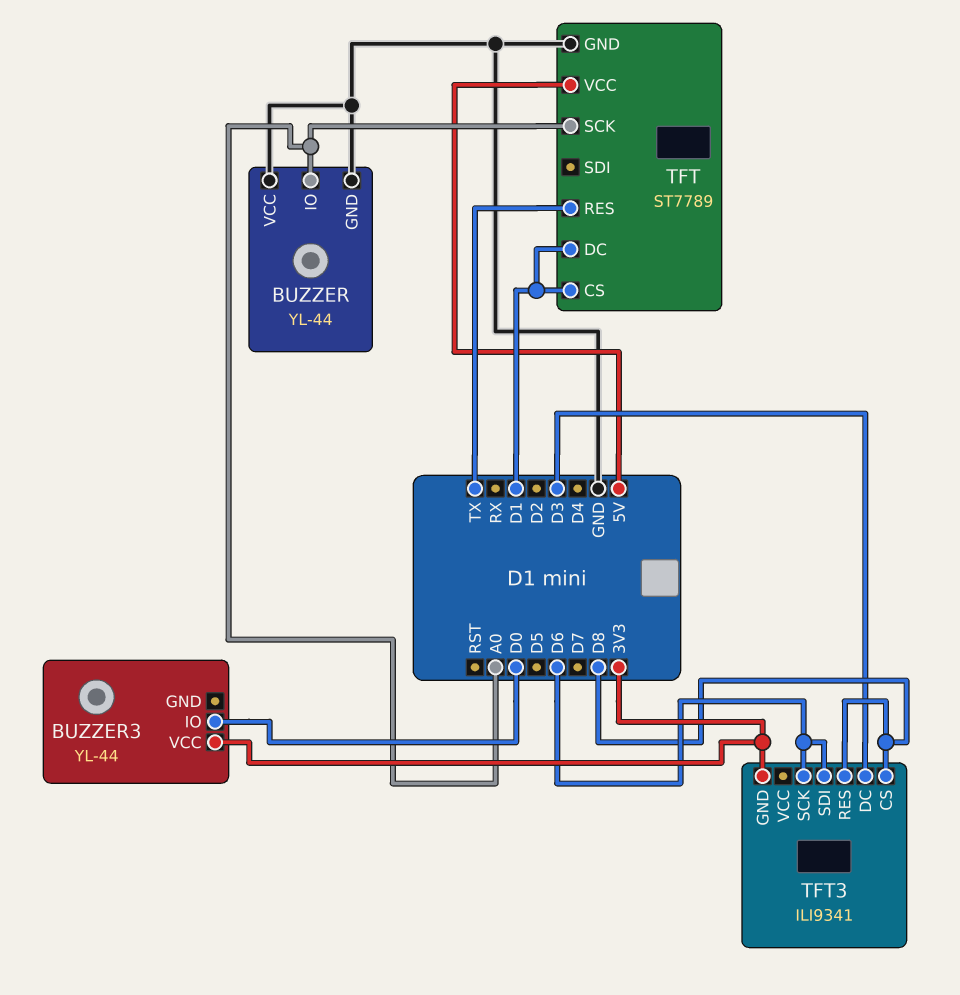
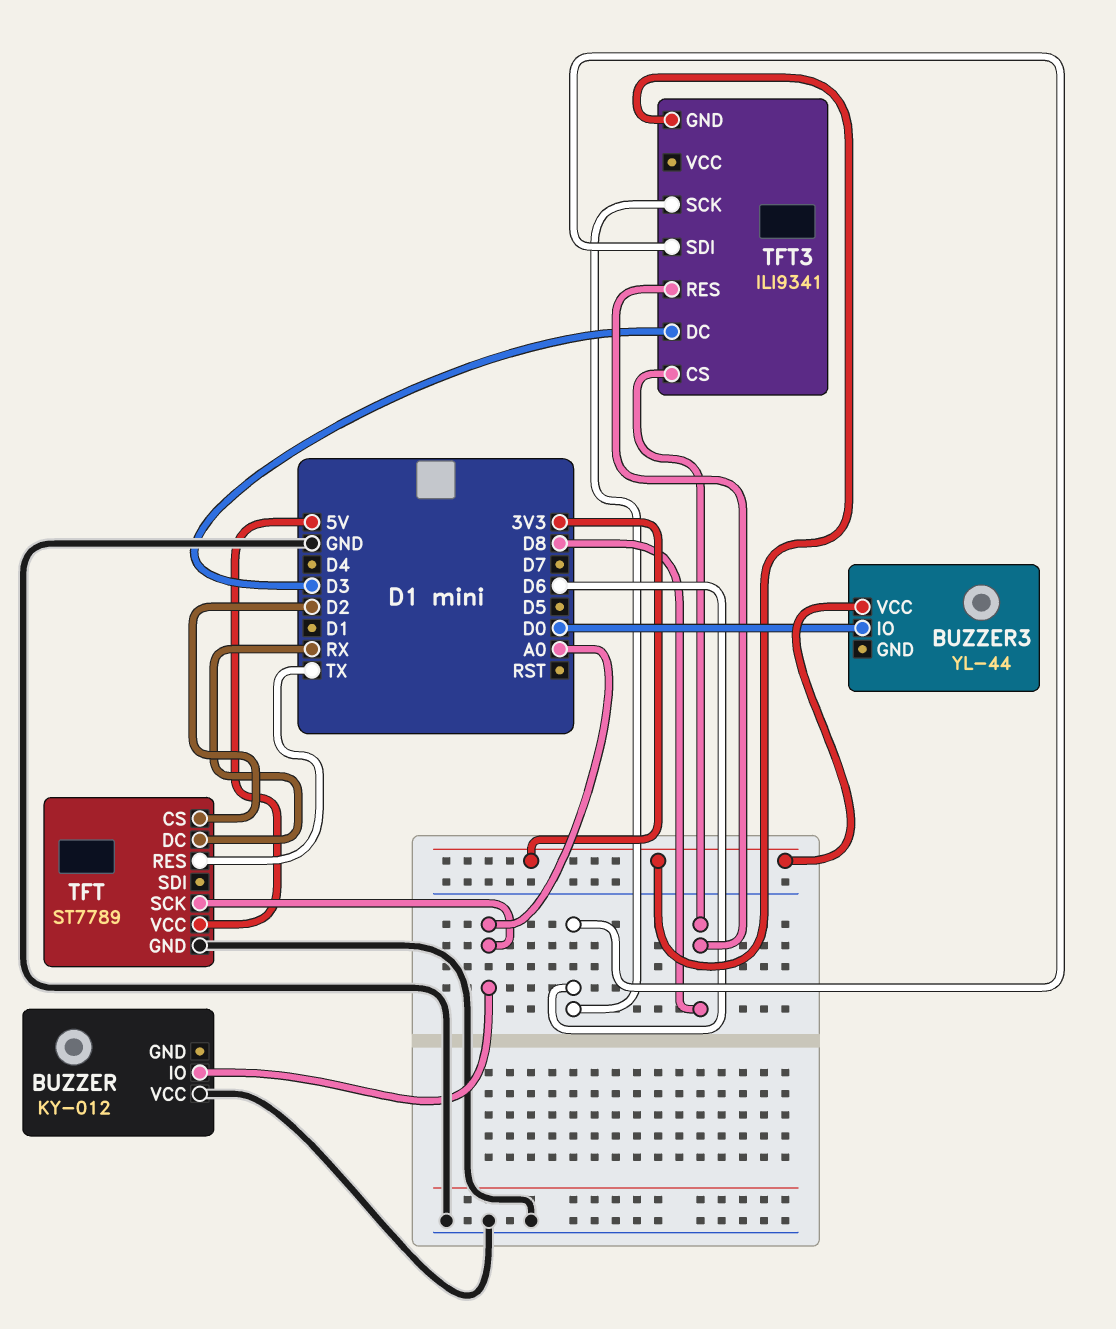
BUZZER: YL-44 -> KY-012
BUZZER pin GND: GND -> none
TFT pin CS: D1 -> D2
TFT pin DC: D1 -> RX

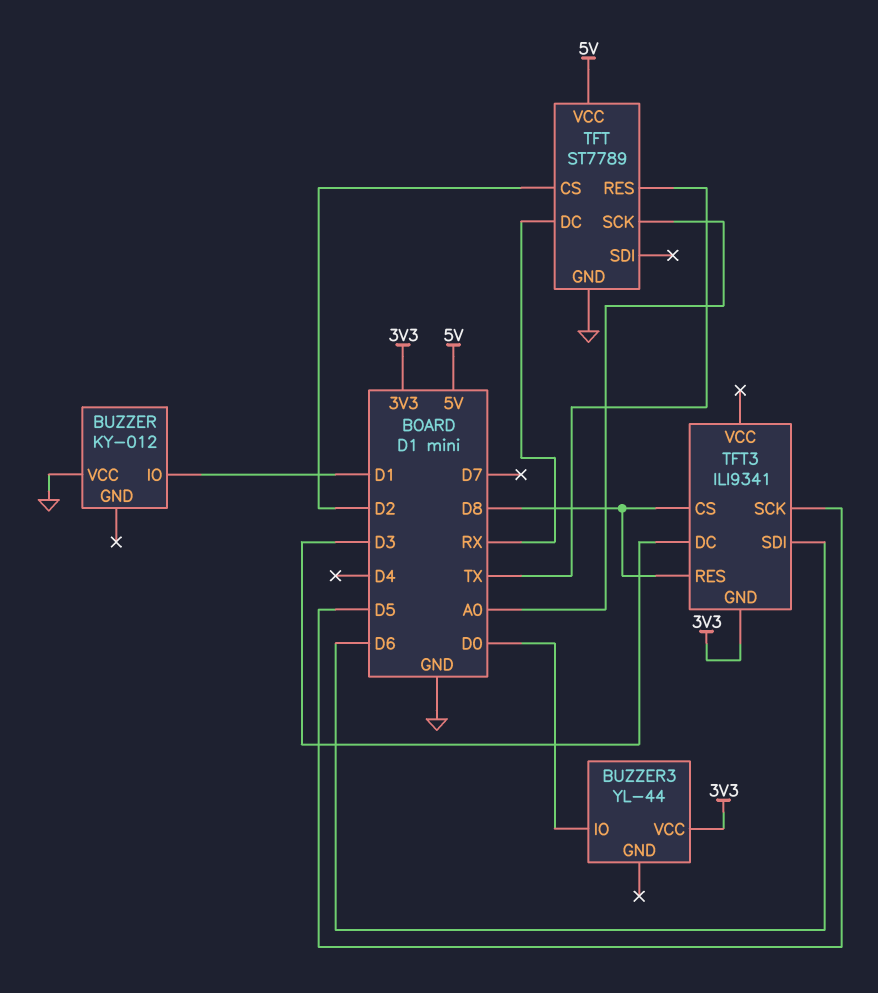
BUZZER pin IO: A0 -> D1
TFT3 pin SCK: D6 -> D5

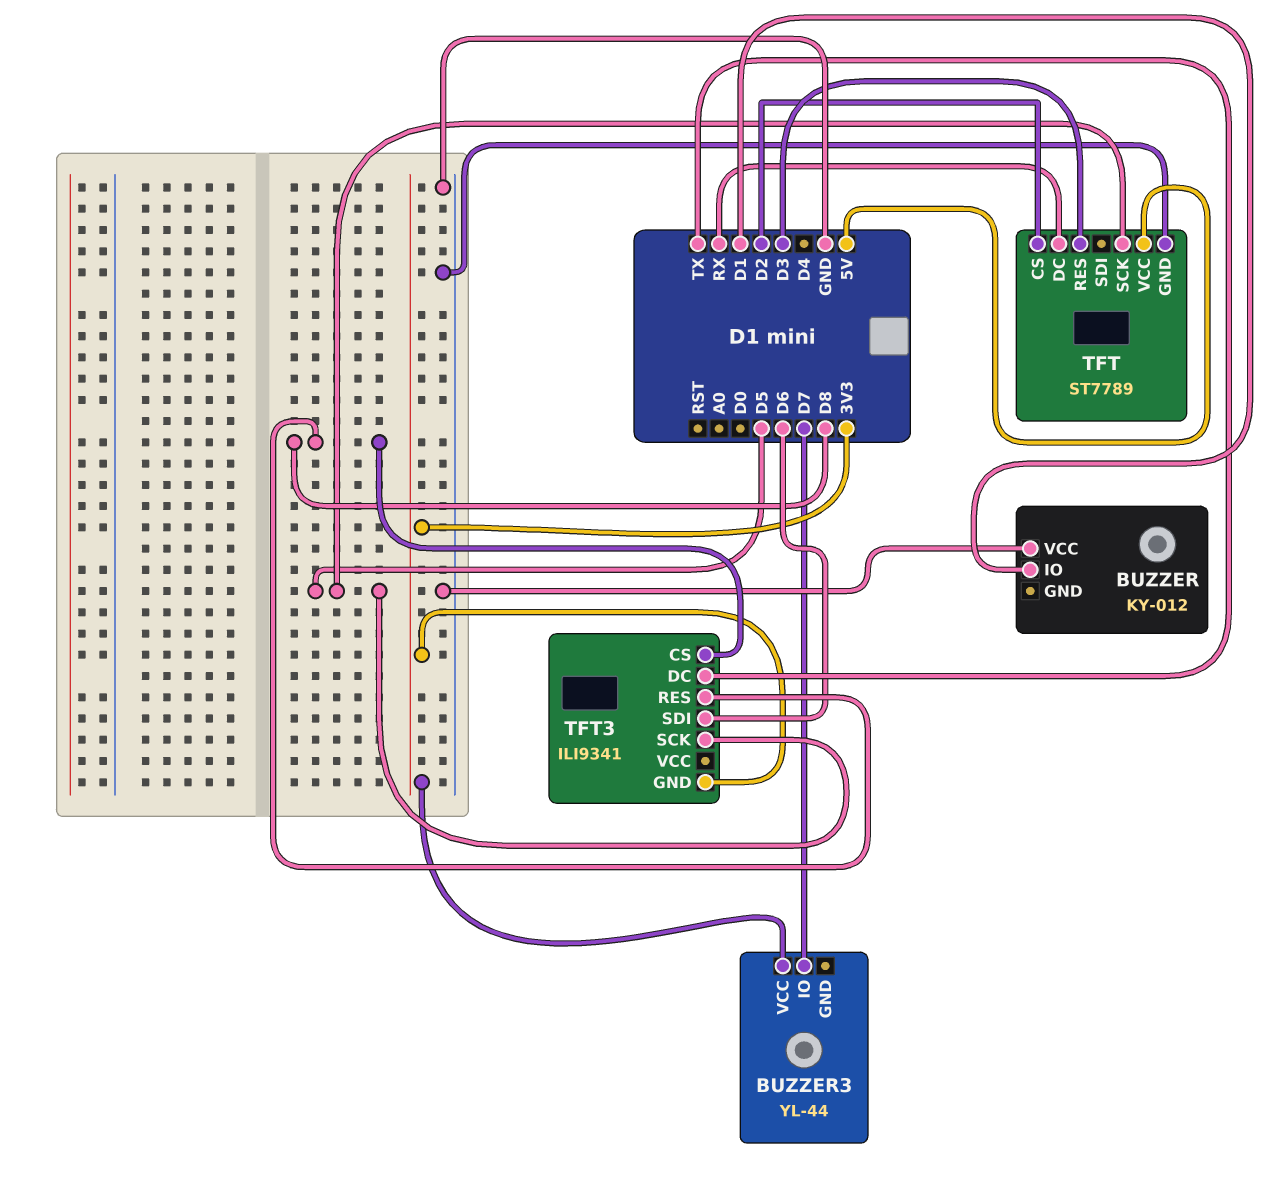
BUZZER3 pin IO: D0 -> D7
TFT pin RES: TX -> D3
TFT pin SCK: A0 -> D5
TFT3 pin DC: D3 -> TX

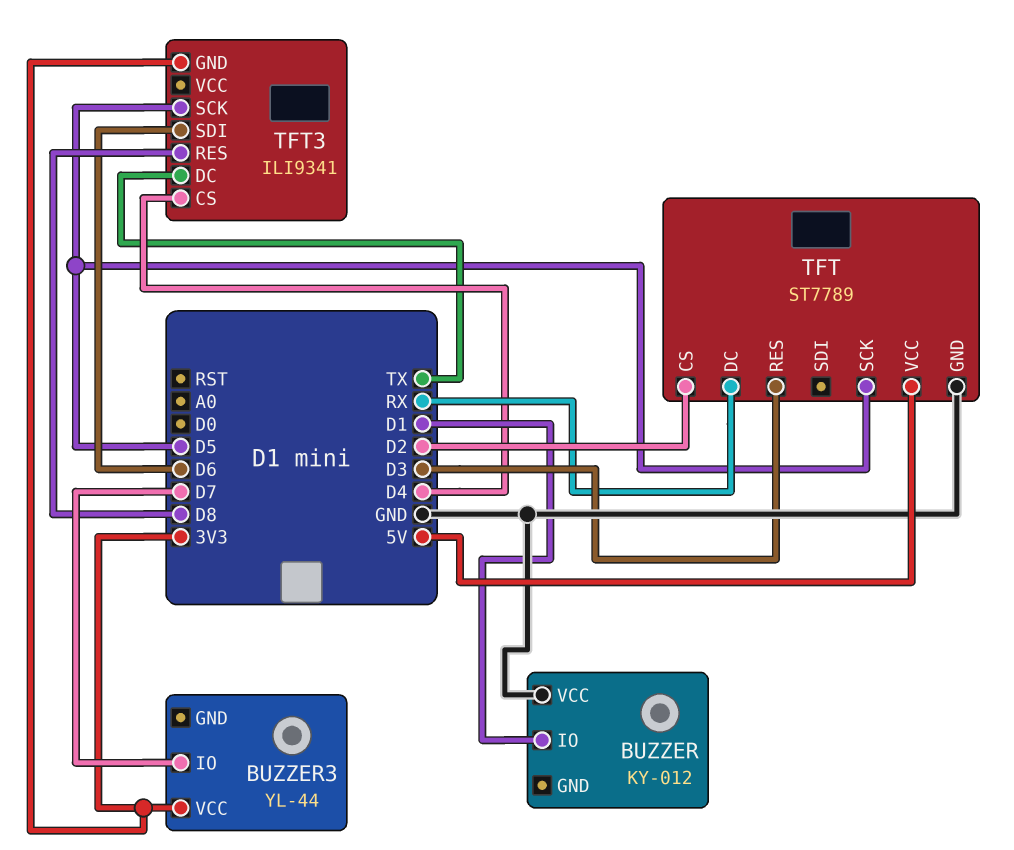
TFT3 pin CS: D8 -> D4

